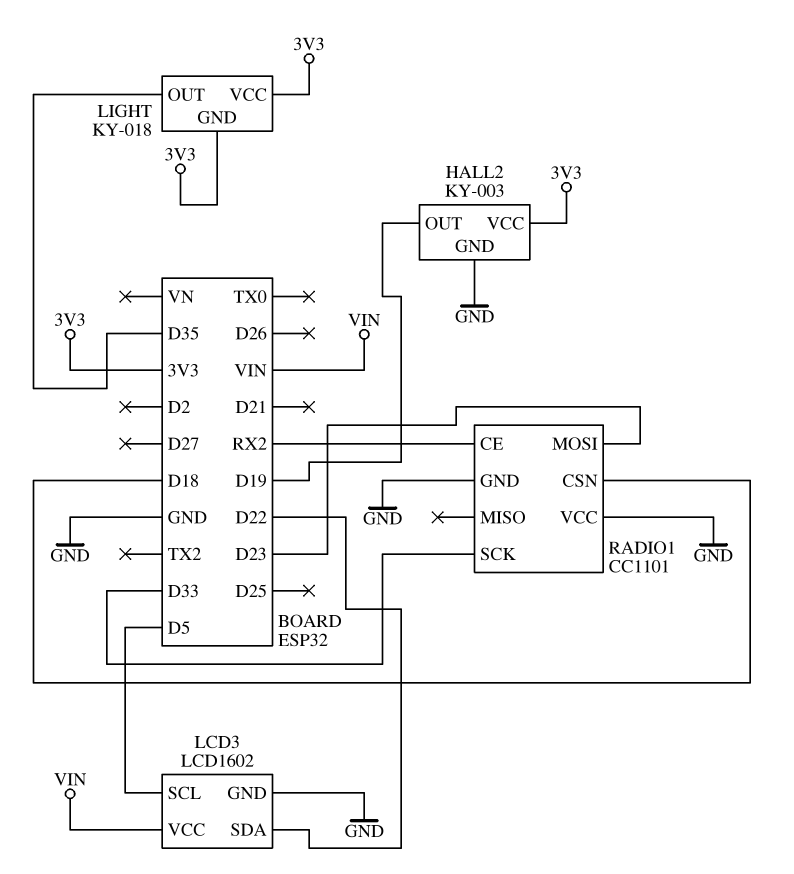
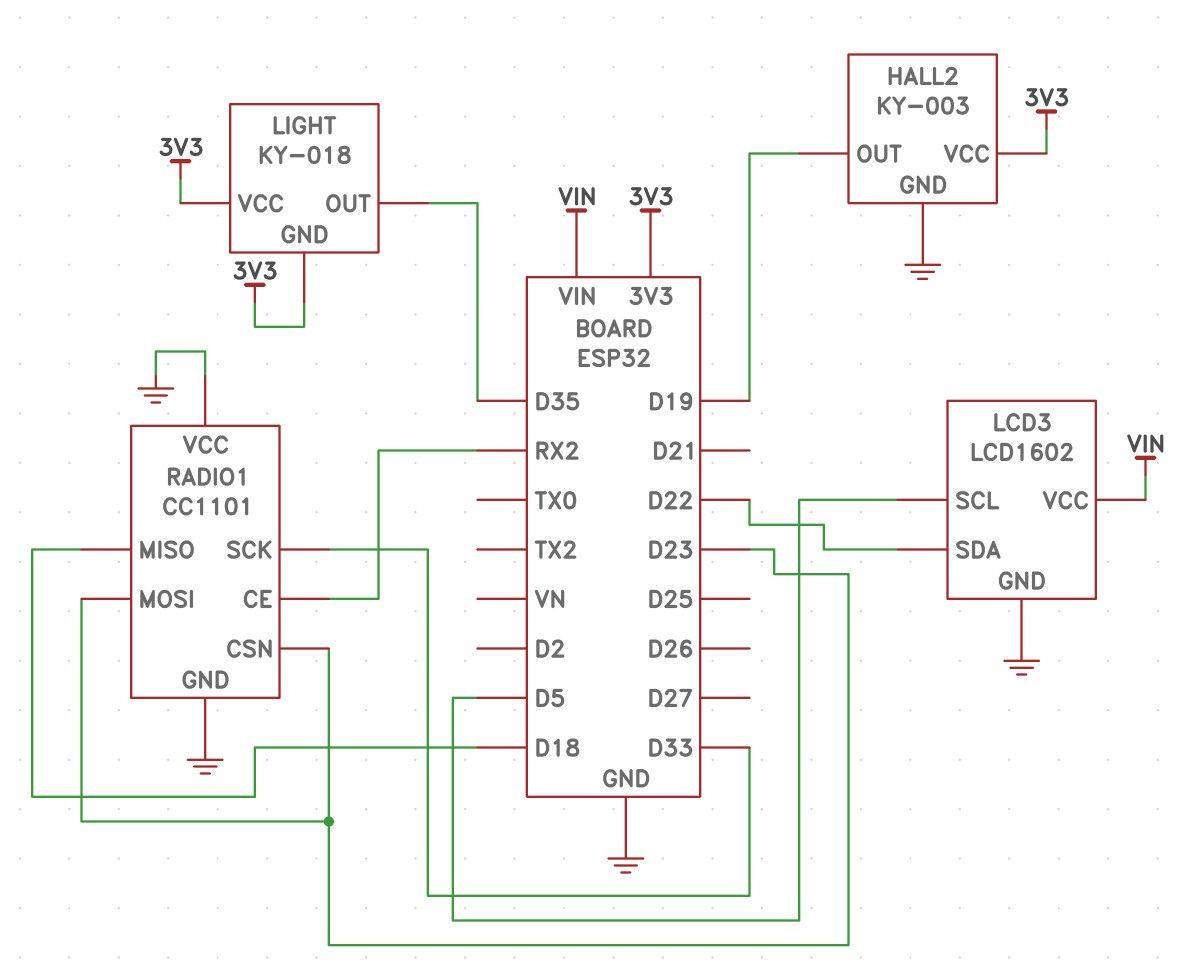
RADIO1 pin CSN: D18 -> D23
RADIO1 pin MISO: none -> D18

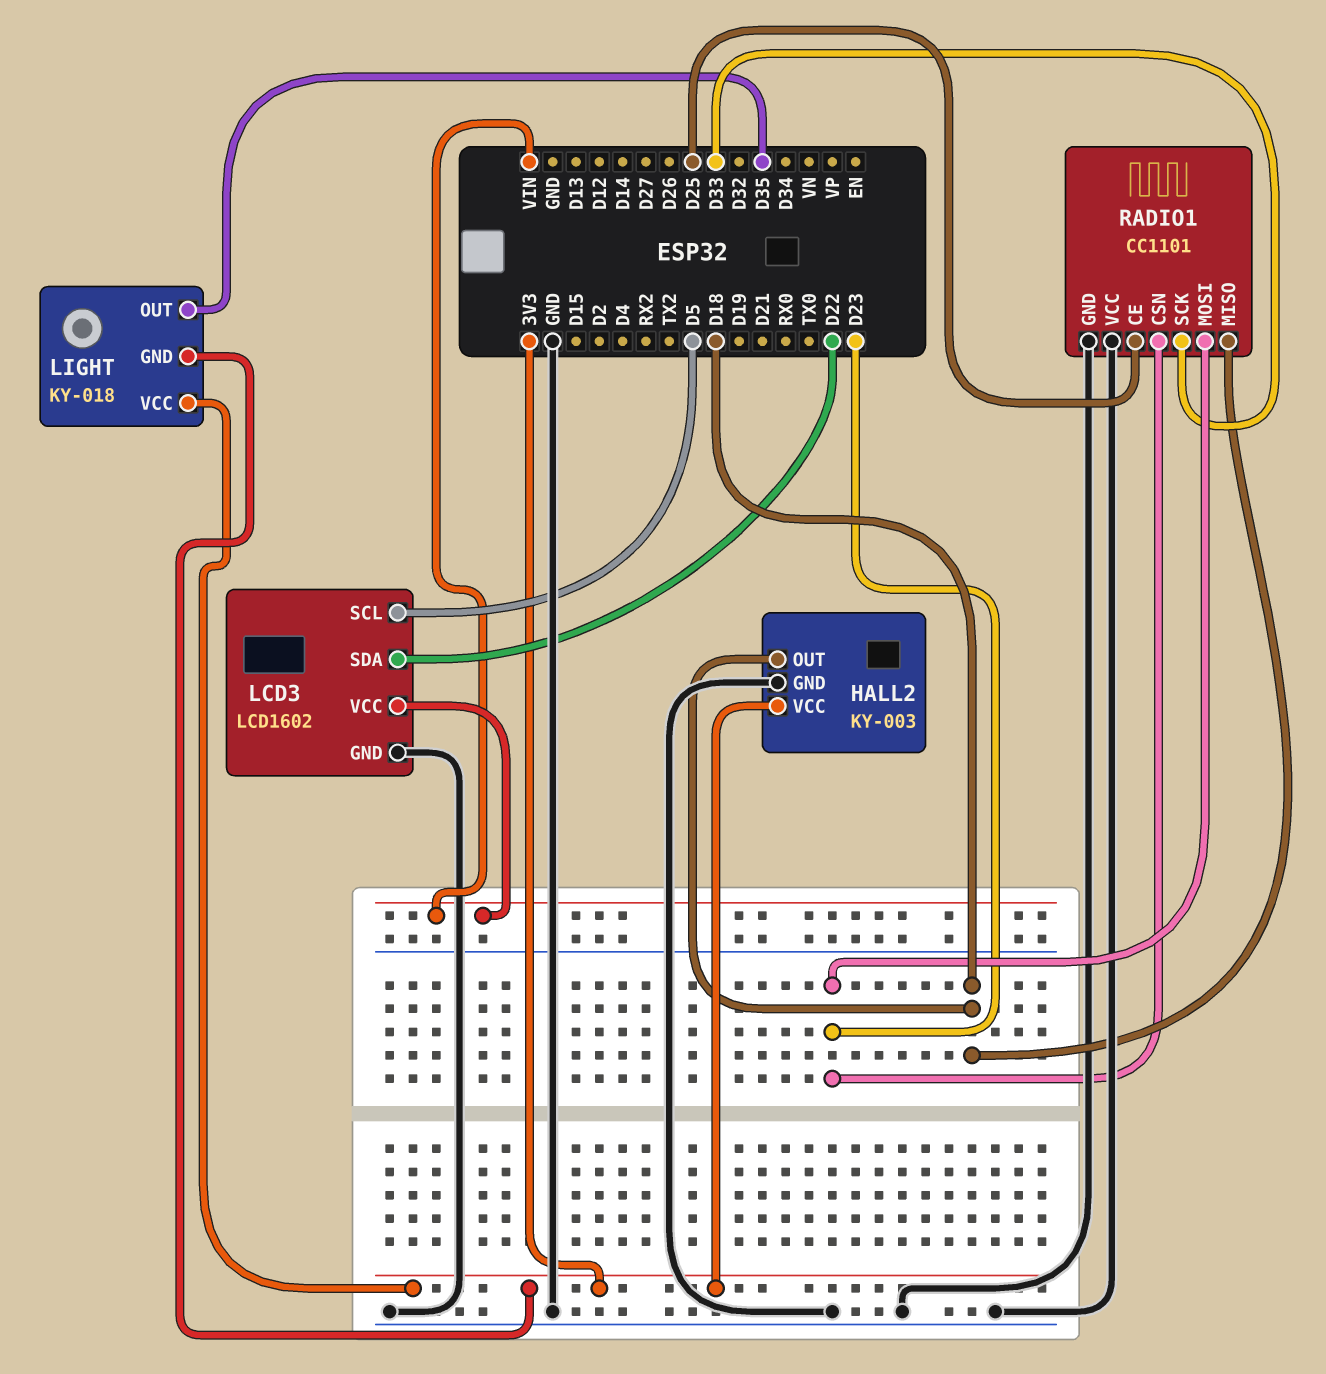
HALL2 pin OUT: D19 -> D18
RADIO1 pin CE: RX2 -> D25

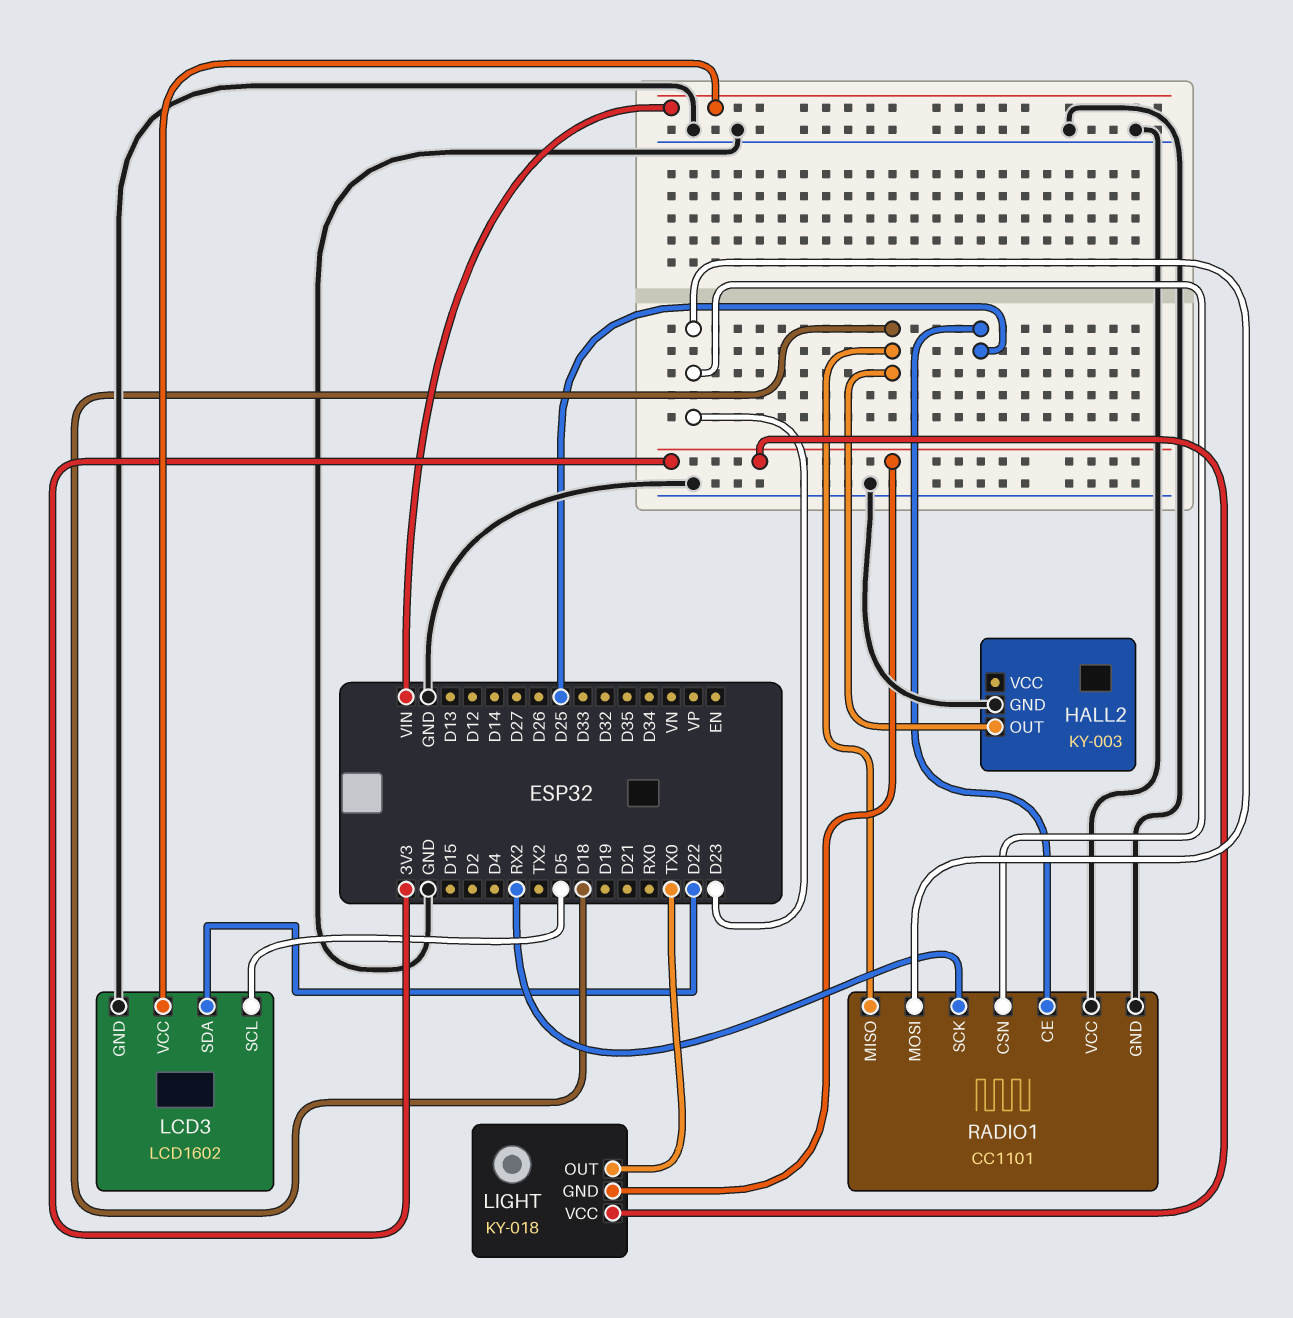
HALL2 pin VCC: 3V3 -> none
LIGHT pin OUT: D35 -> TX0
RADIO1 pin SCK: D33 -> RX2

